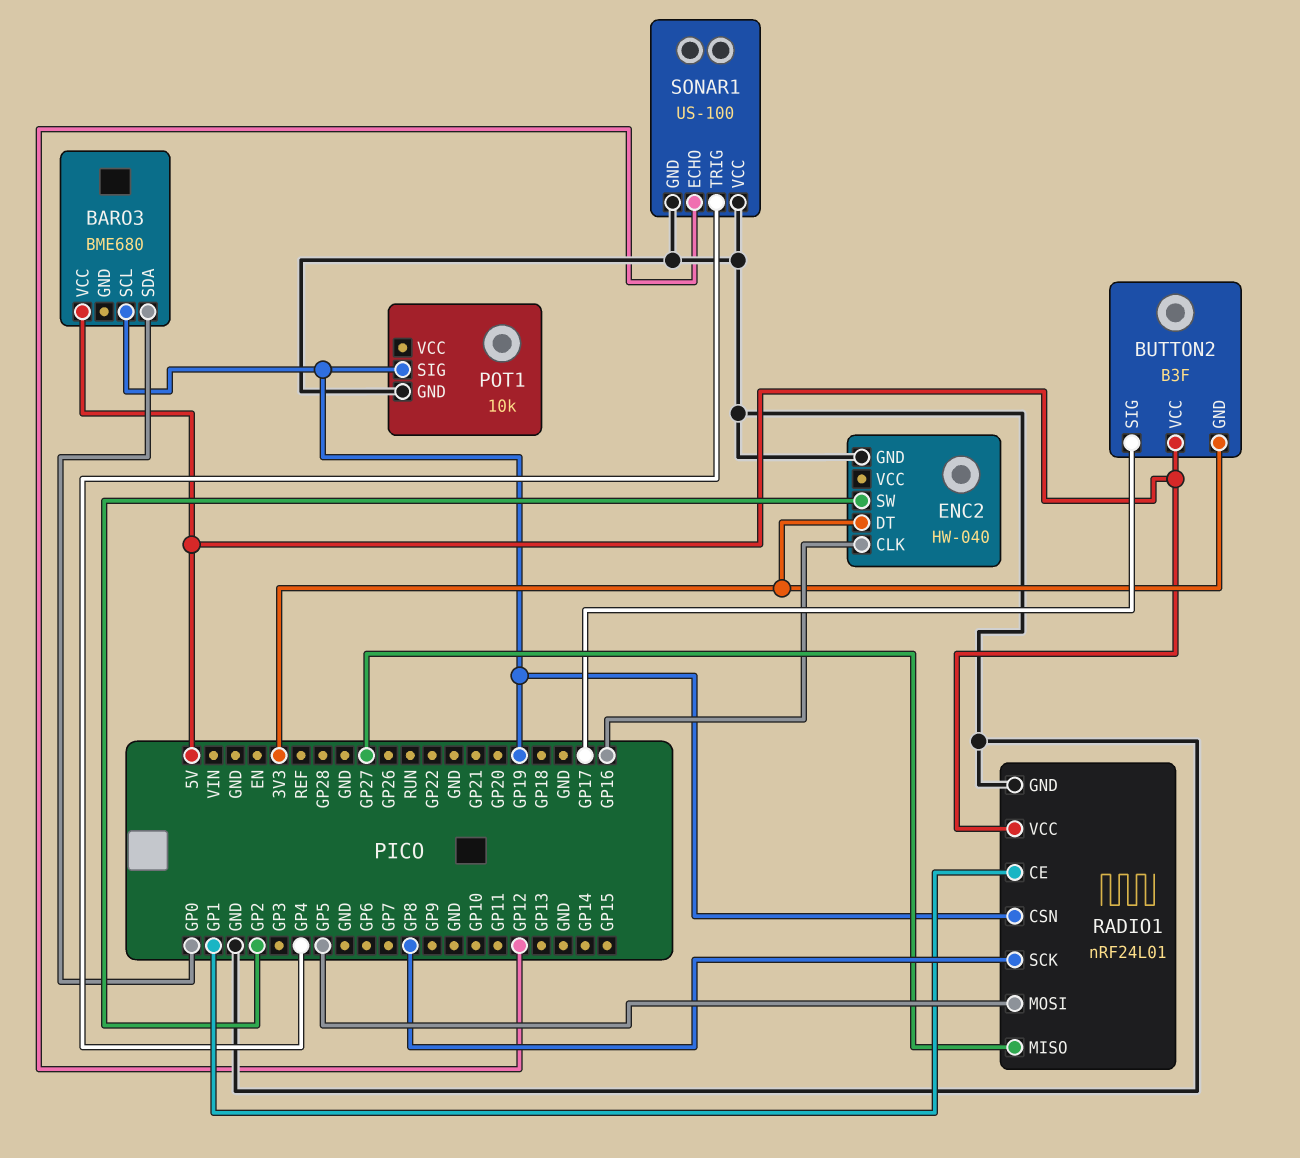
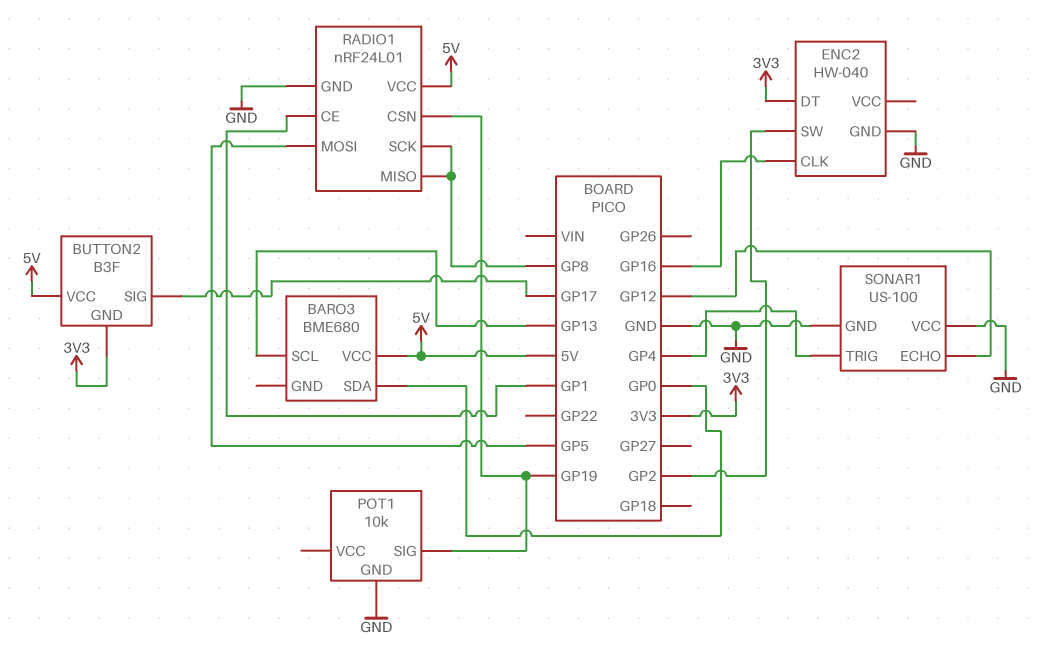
BARO3 pin SCL: GP19 -> GP13
RADIO1 pin MISO: GP27 -> GP8

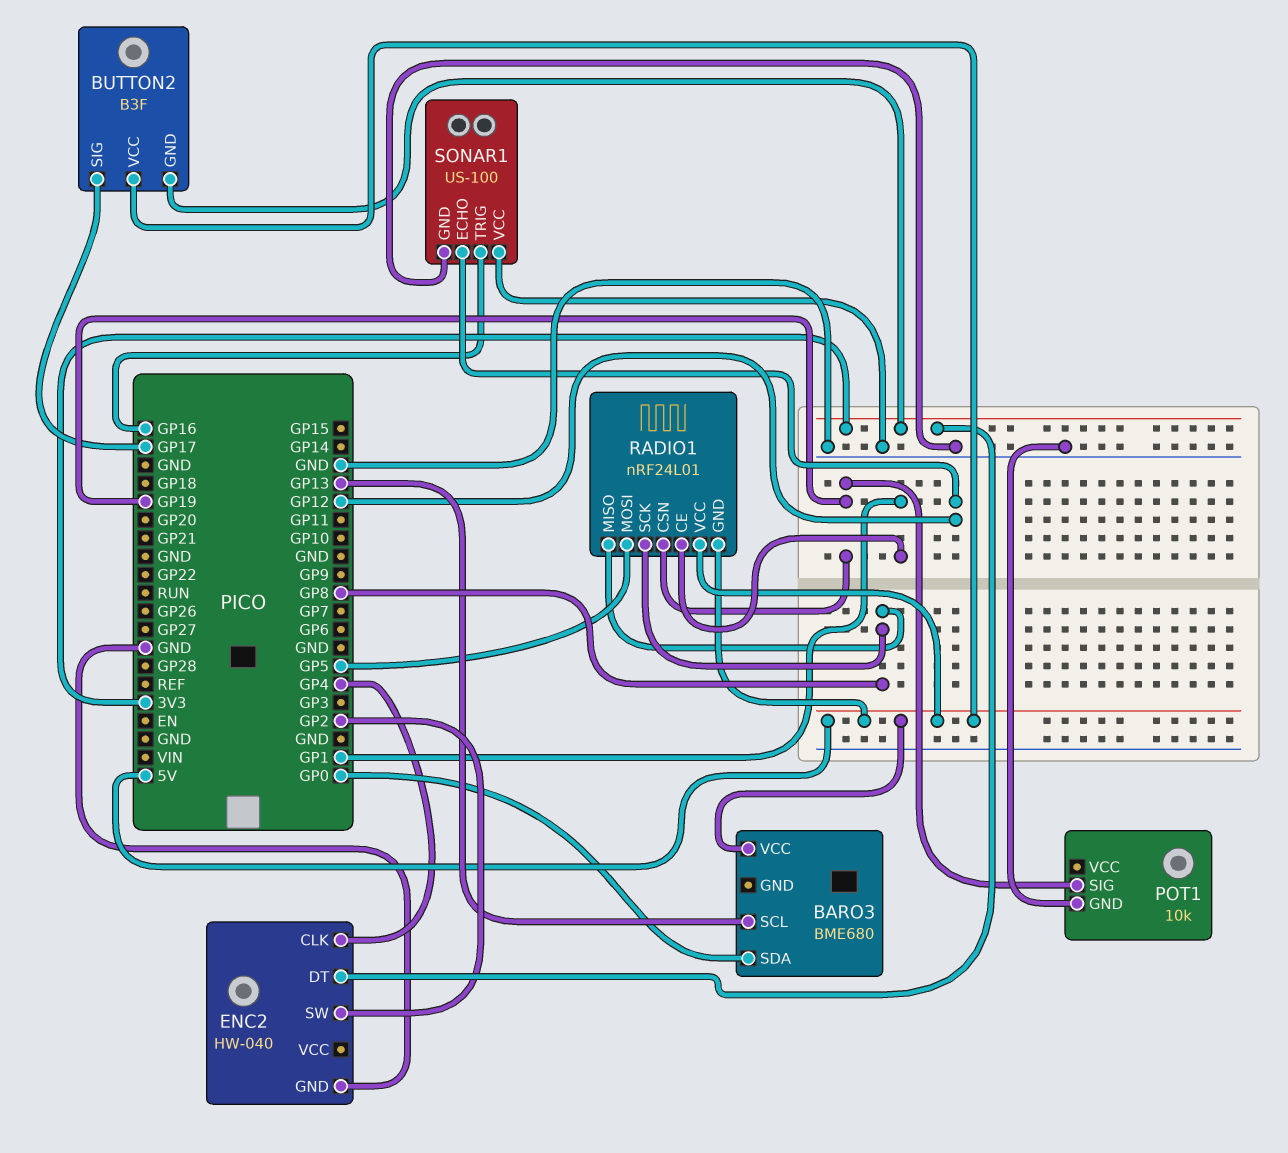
ENC2 pin CLK: GP16 -> GP4
RADIO1 pin GND: GND -> 5V
SONAR1 pin TRIG: GP4 -> GP16

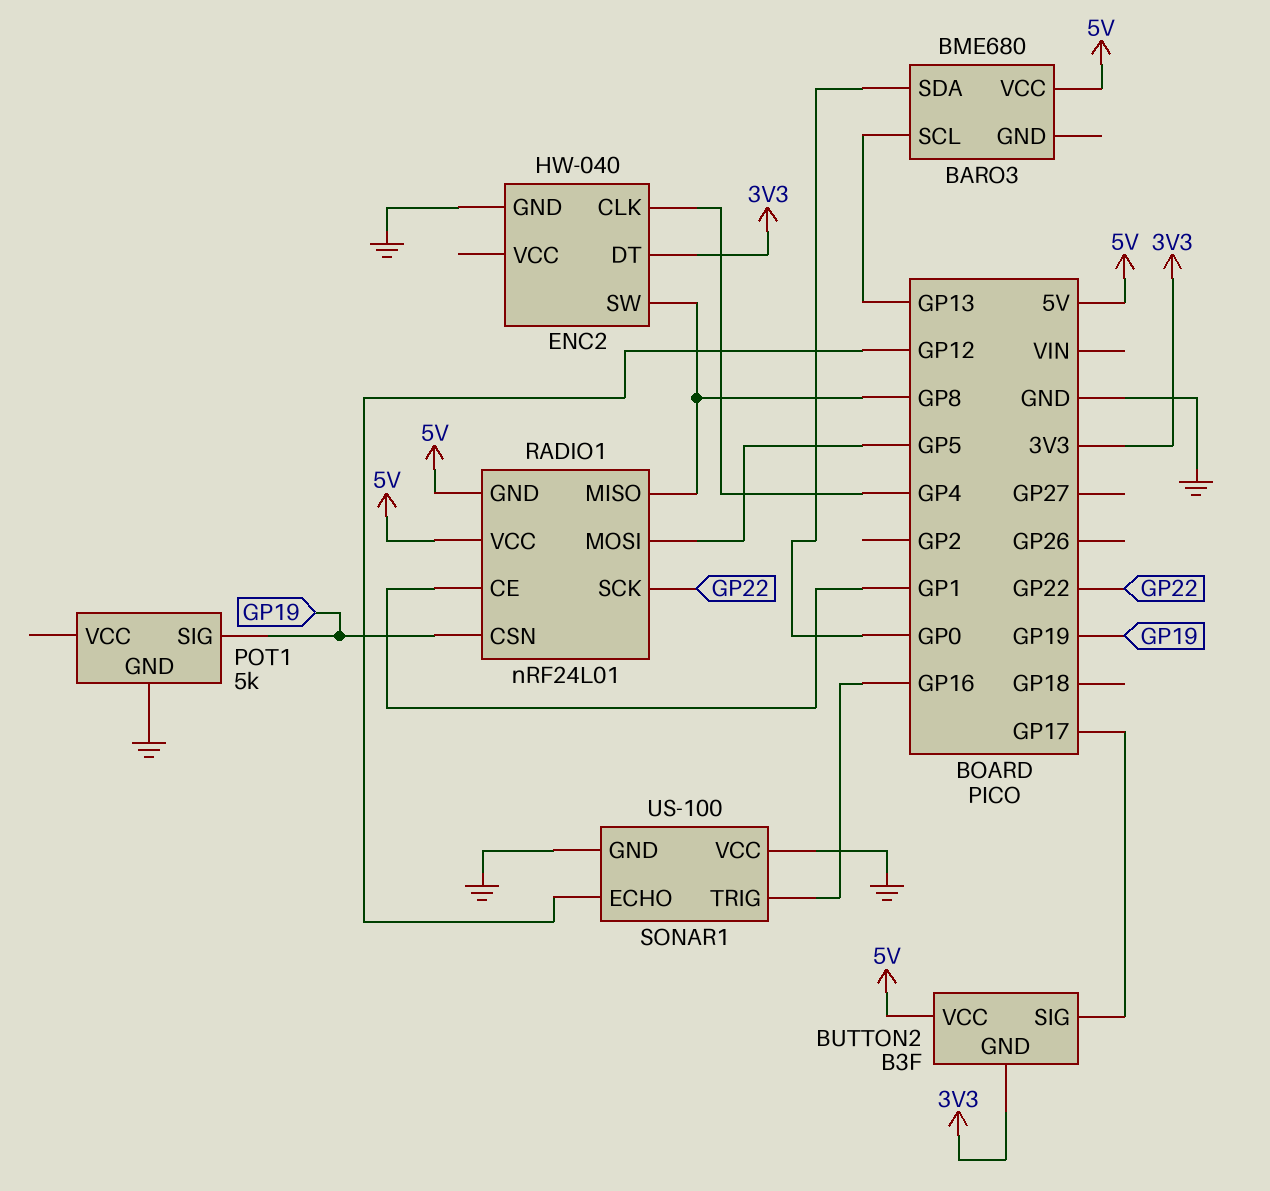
ENC2 pin SW: GP2 -> GP8
POT1: 10k -> 5k
RADIO1 pin SCK: GP8 -> GP22

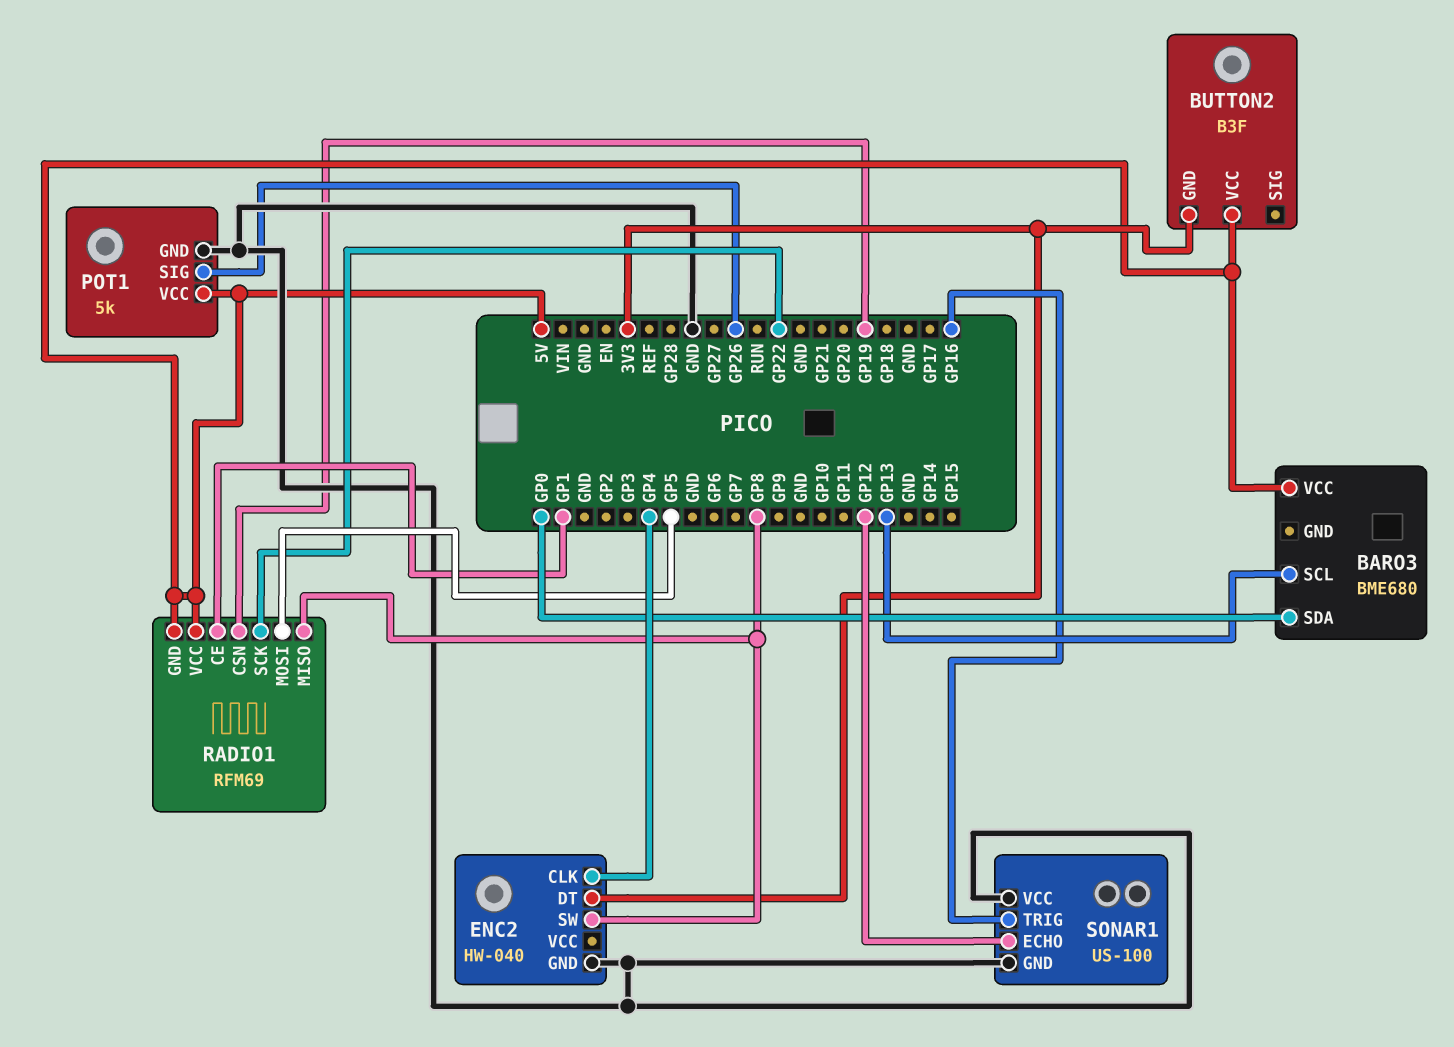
BUTTON2 pin SIG: GP17 -> none
POT1 pin SIG: GP19 -> GP26
POT1 pin VCC: none -> 5V
RADIO1: nRF24L01 -> RFM69

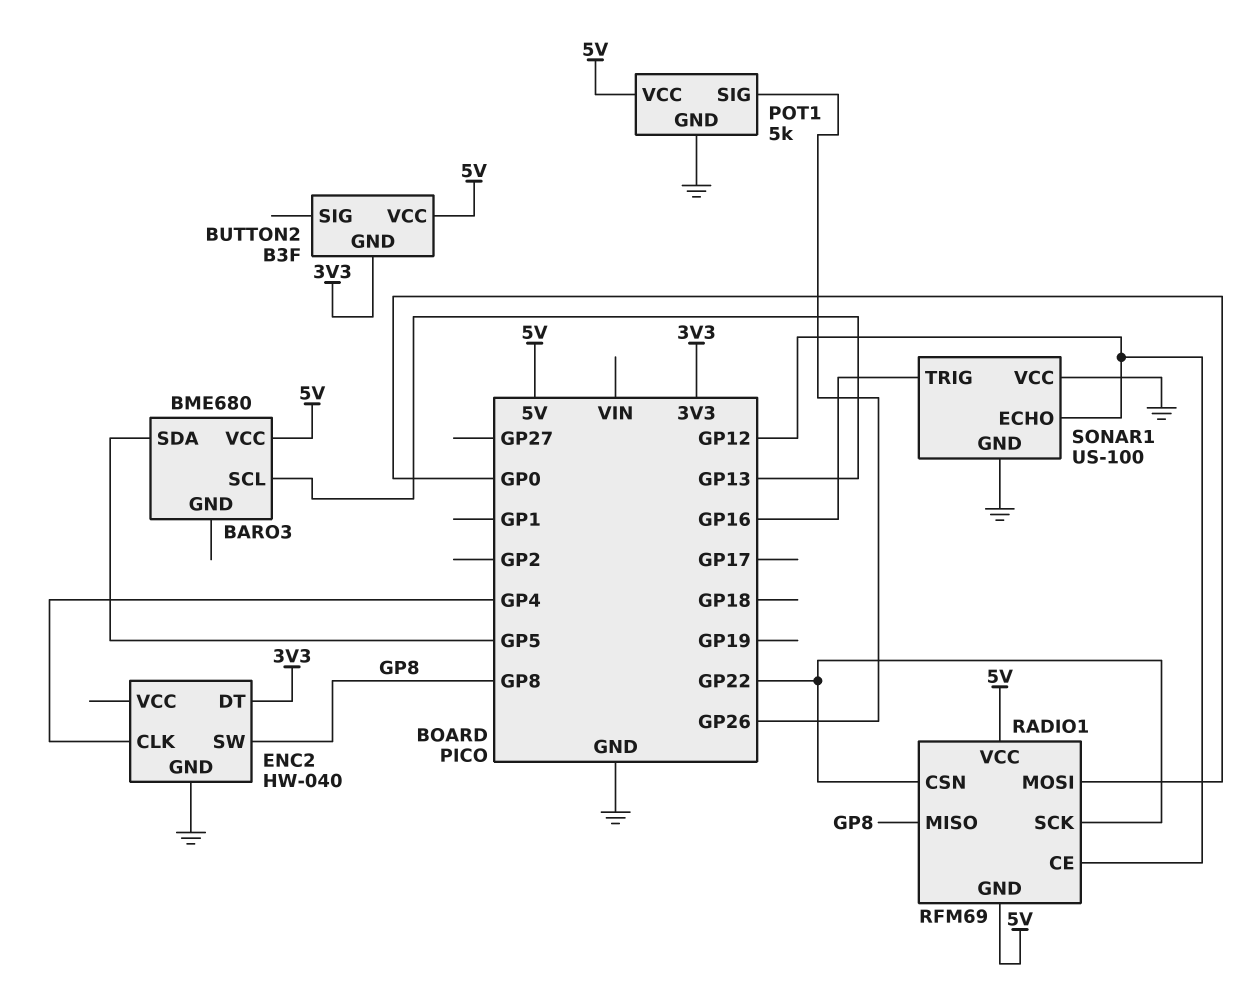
BARO3 pin SDA: GP0 -> GP5
RADIO1 pin CE: GP1 -> GP12
RADIO1 pin CSN: GP19 -> GP22
RADIO1 pin MOSI: GP5 -> GP0

